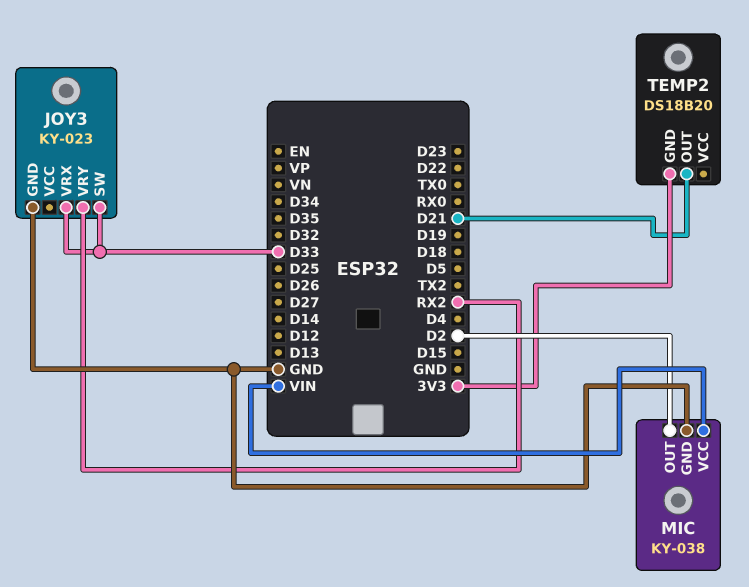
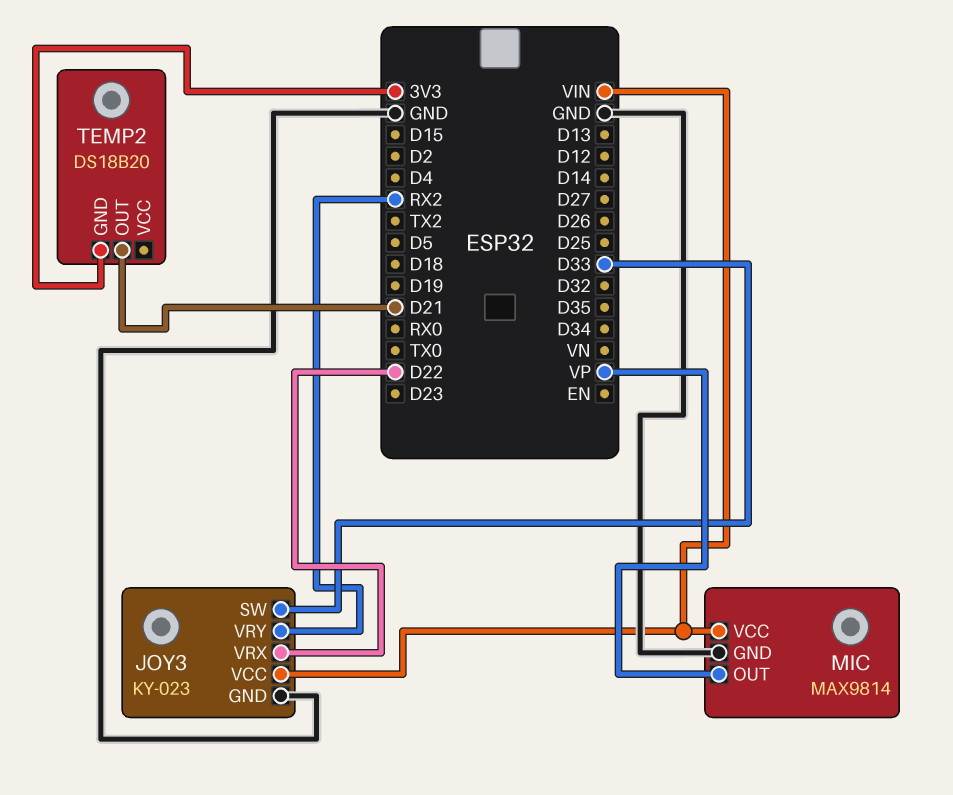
JOY3 pin VCC: none -> VIN
JOY3 pin VRX: D33 -> D22
MIC: KY-038 -> MAX9814
MIC pin OUT: D2 -> VP

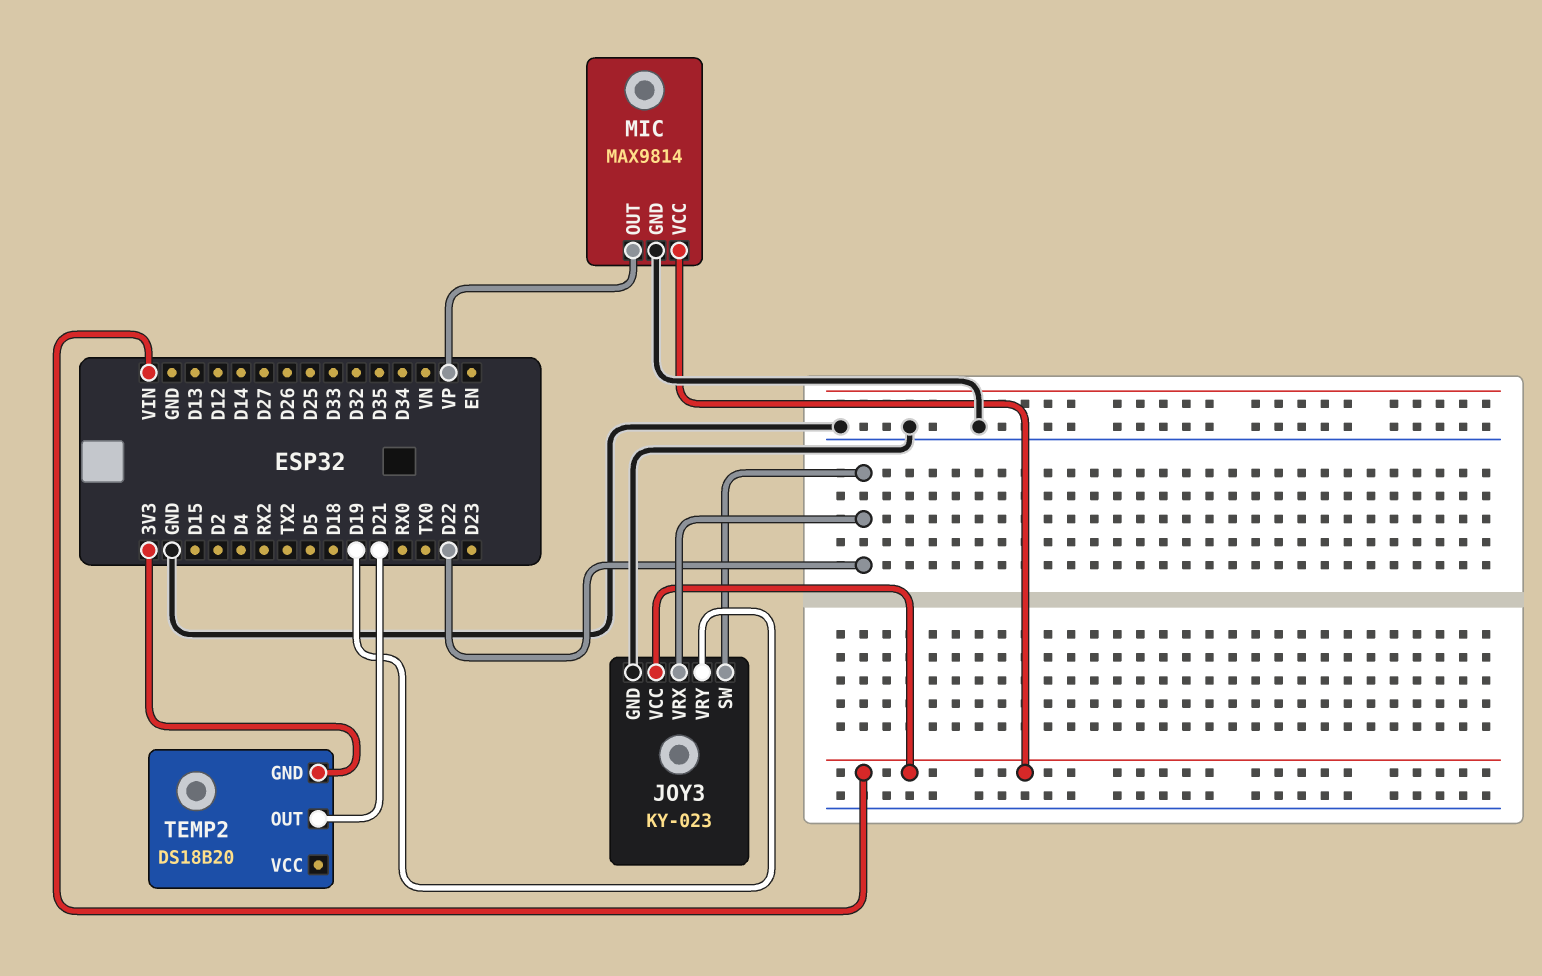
JOY3 pin SW: D33 -> D22
JOY3 pin VRY: RX2 -> D19

